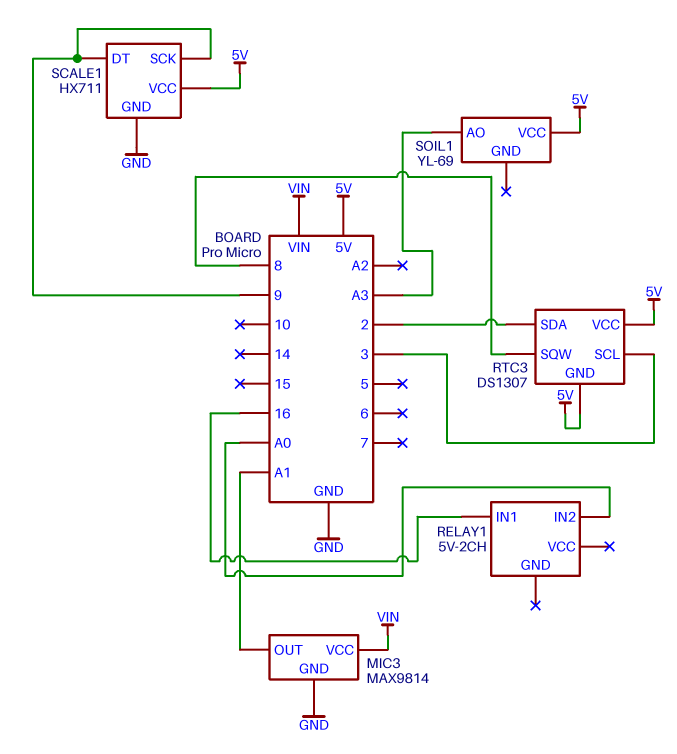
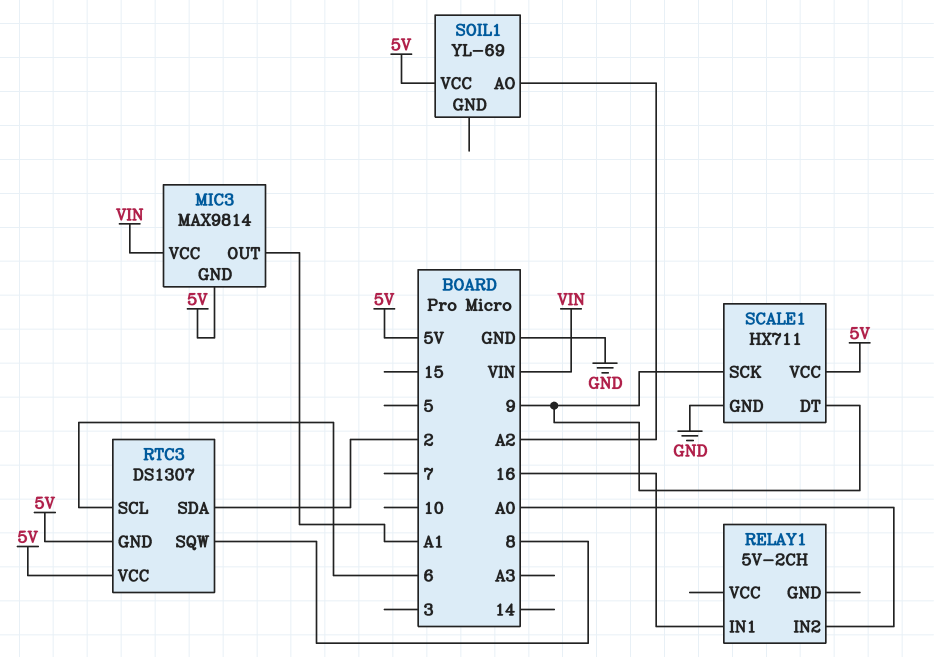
MIC3 pin GND: GND -> 5V
RTC3 pin SCL: 3 -> 6
SOIL1 pin AO: A3 -> A2

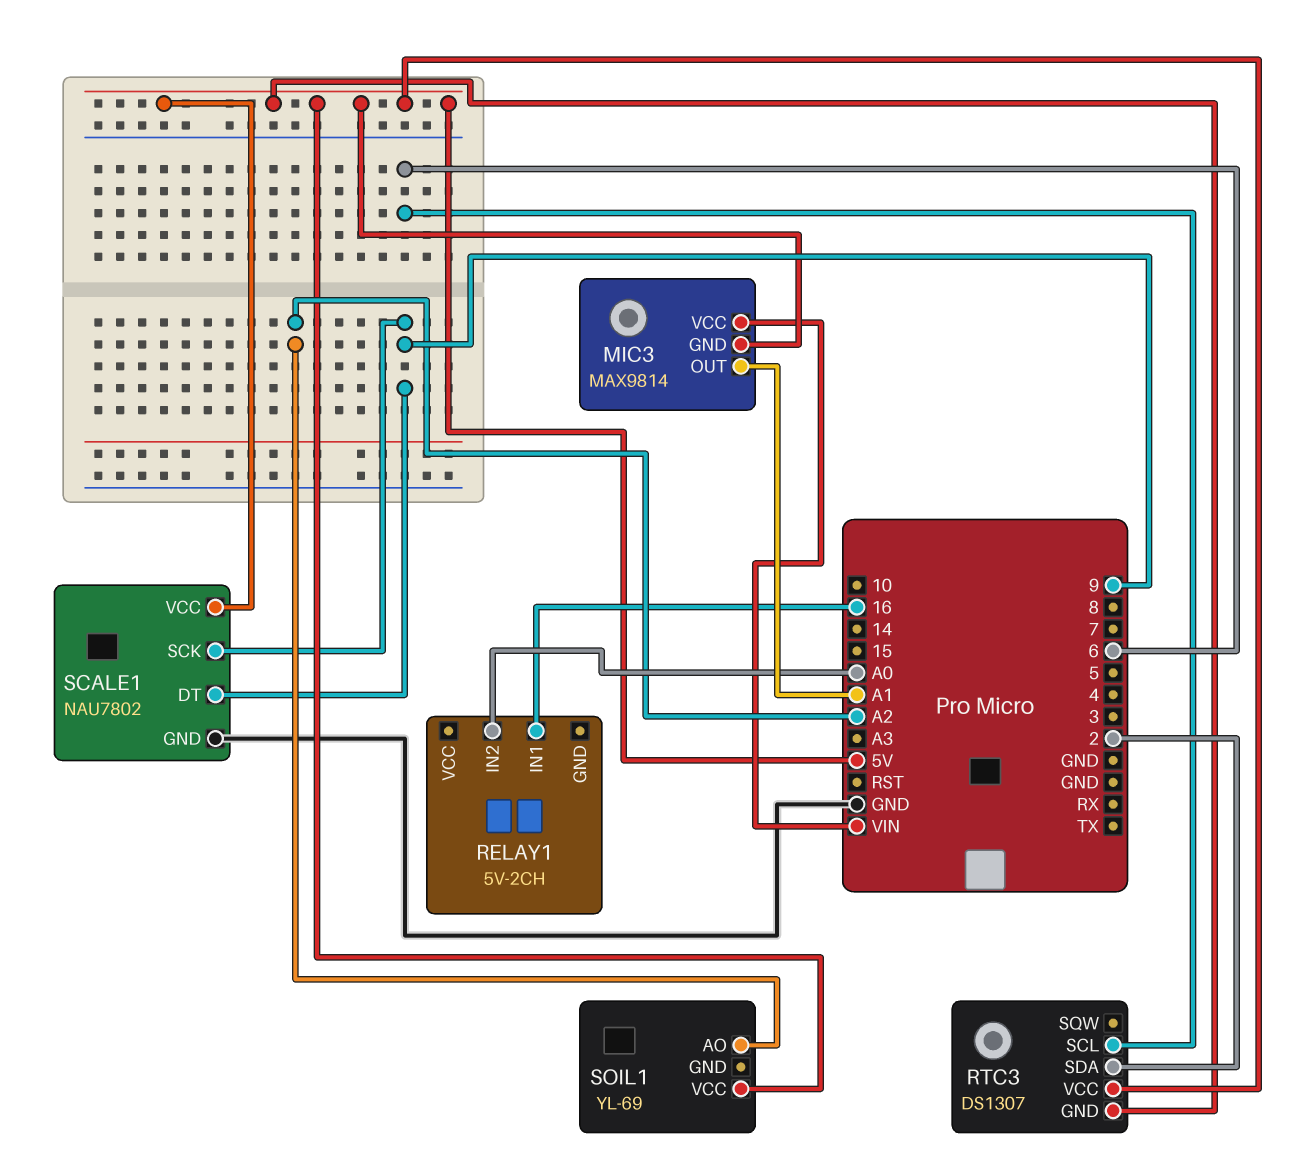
RTC3 pin SQW: 8 -> none
SCALE1: HX711 -> NAU7802

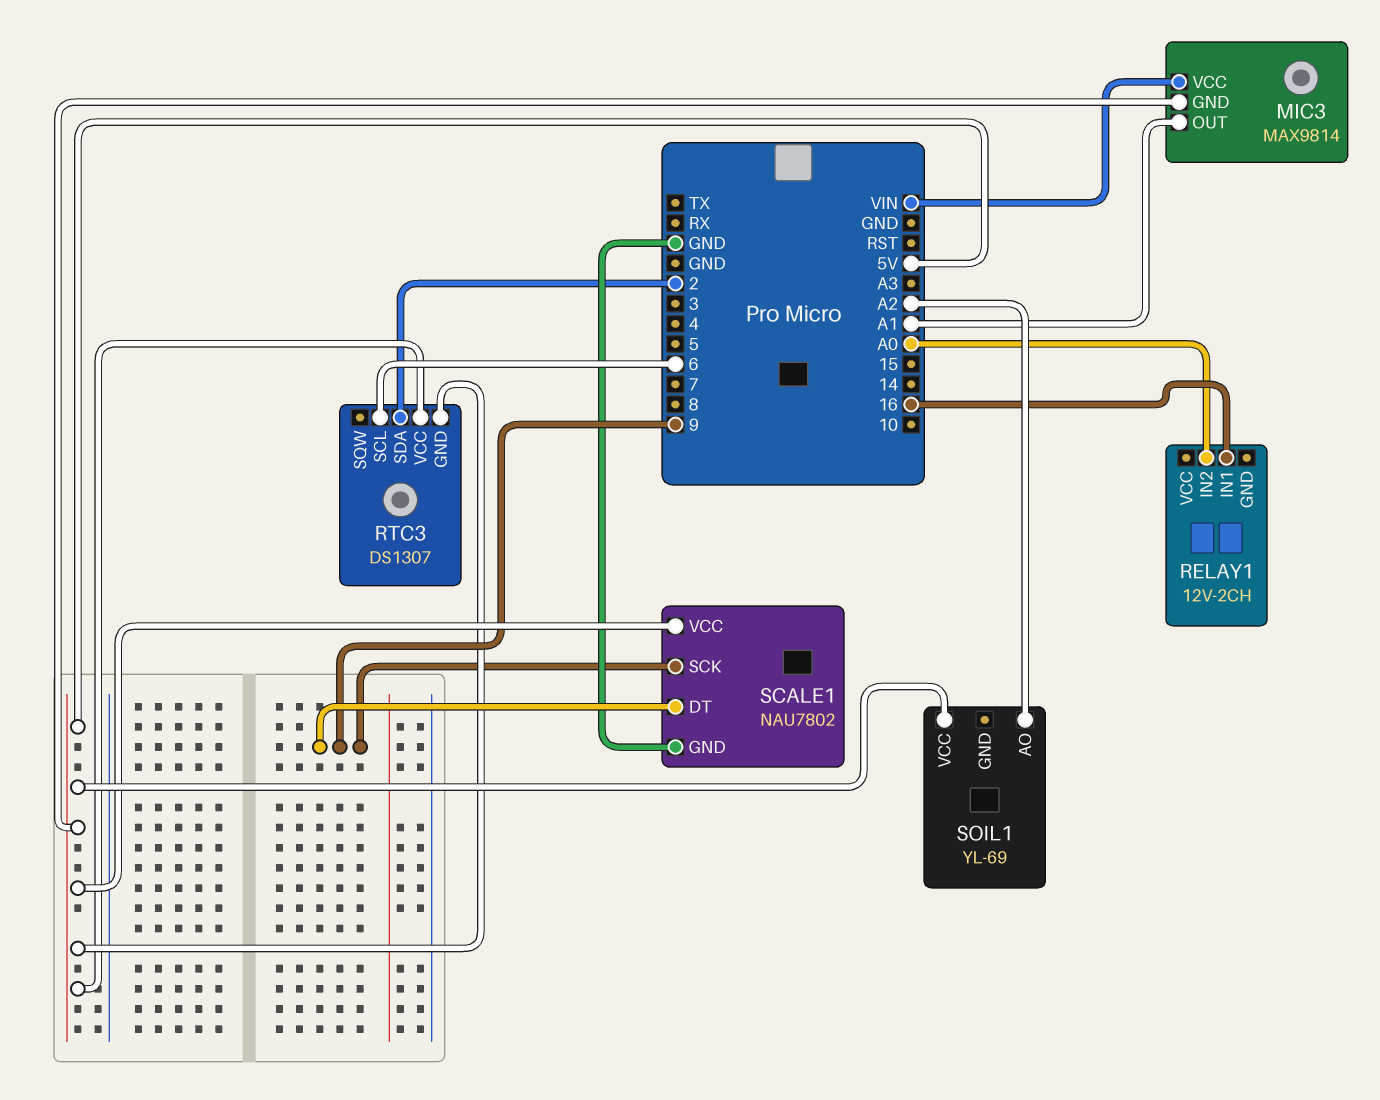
RELAY1: 5V-2CH -> 12V-2CH

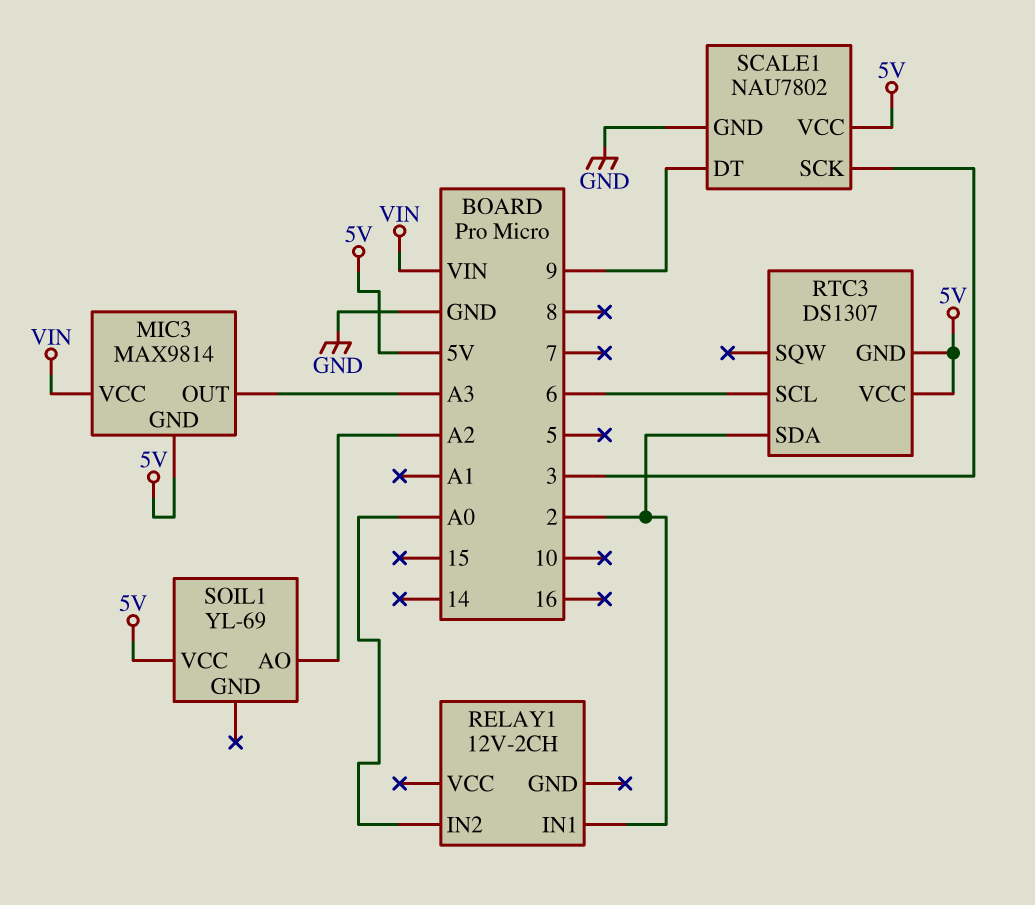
MIC3 pin OUT: A1 -> A3
RELAY1 pin IN1: 16 -> 2
SCALE1 pin SCK: 9 -> 3

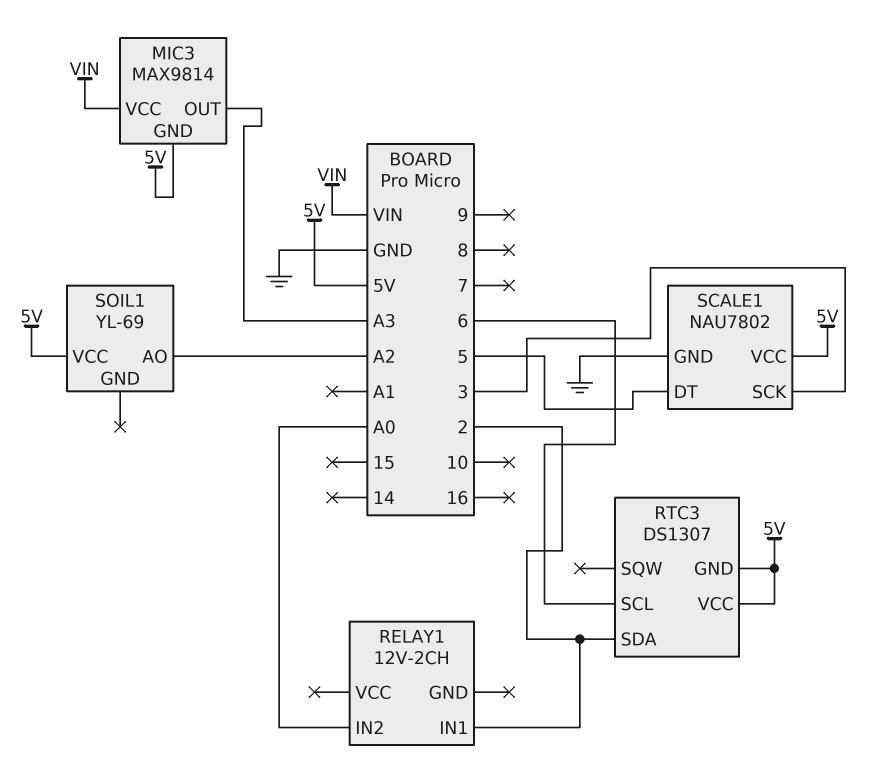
SCALE1 pin DT: 9 -> 5

